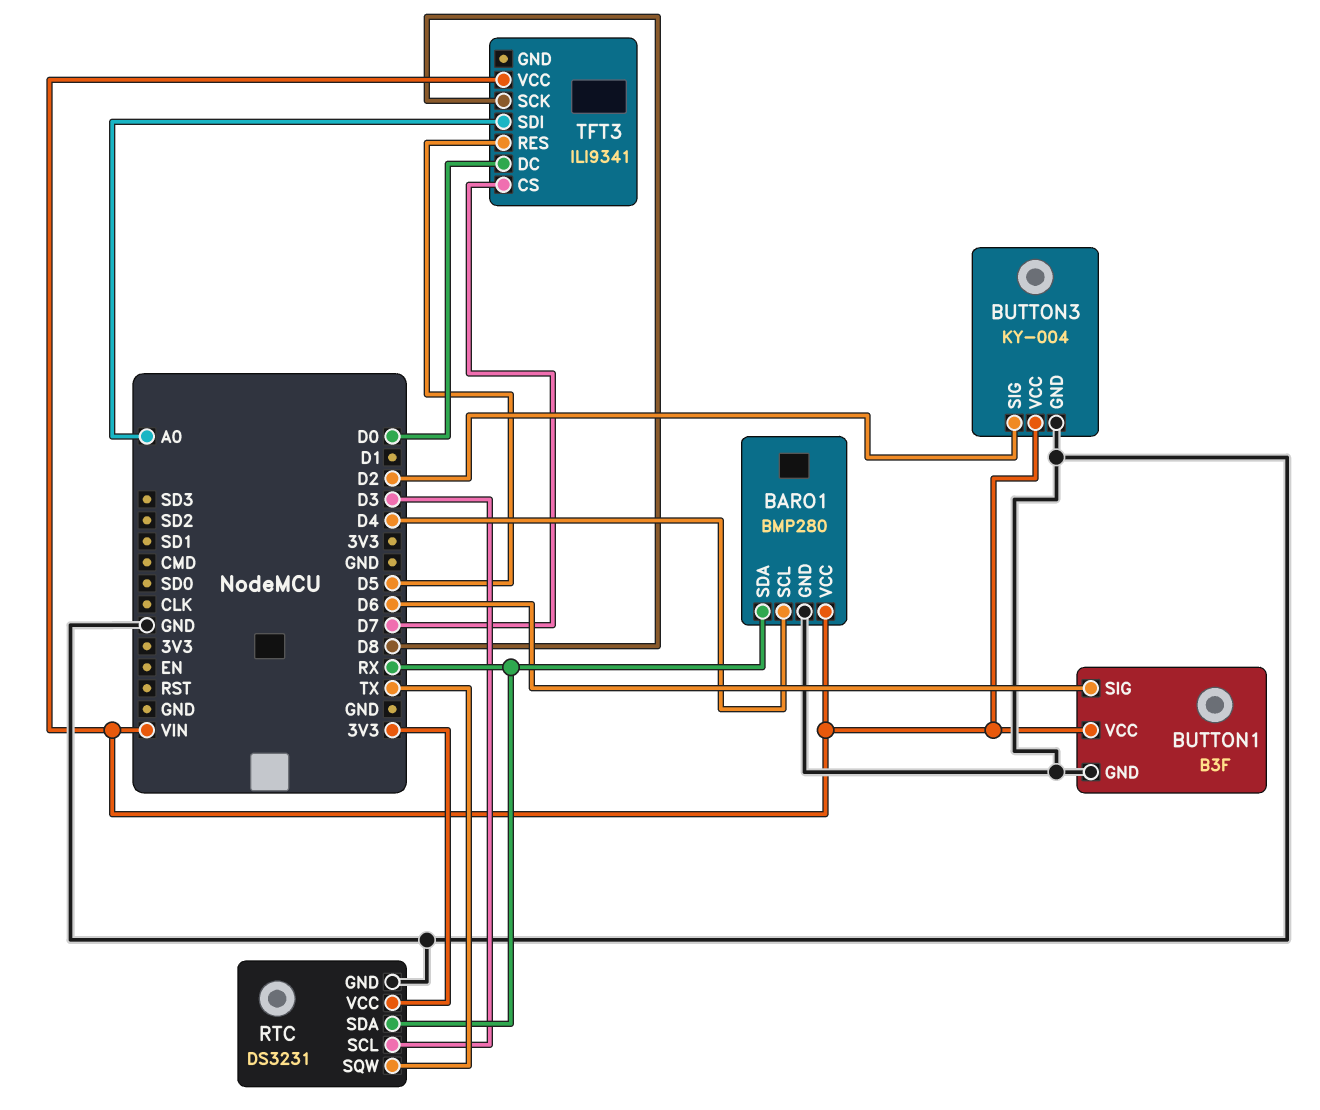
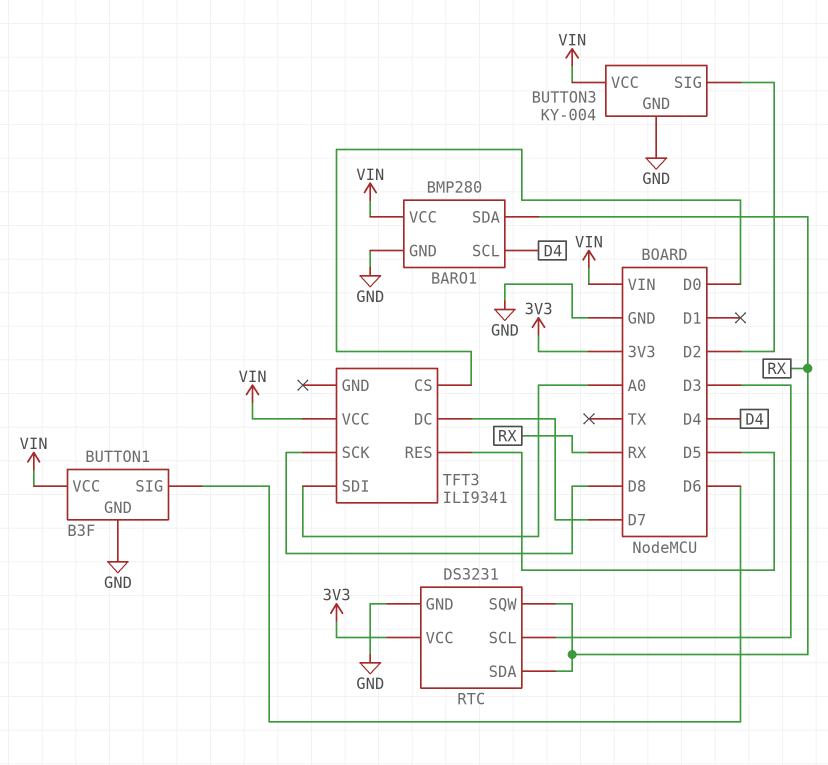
RTC pin SQW: TX -> RX
TFT3 pin CS: D7 -> D0
TFT3 pin DC: D0 -> D7

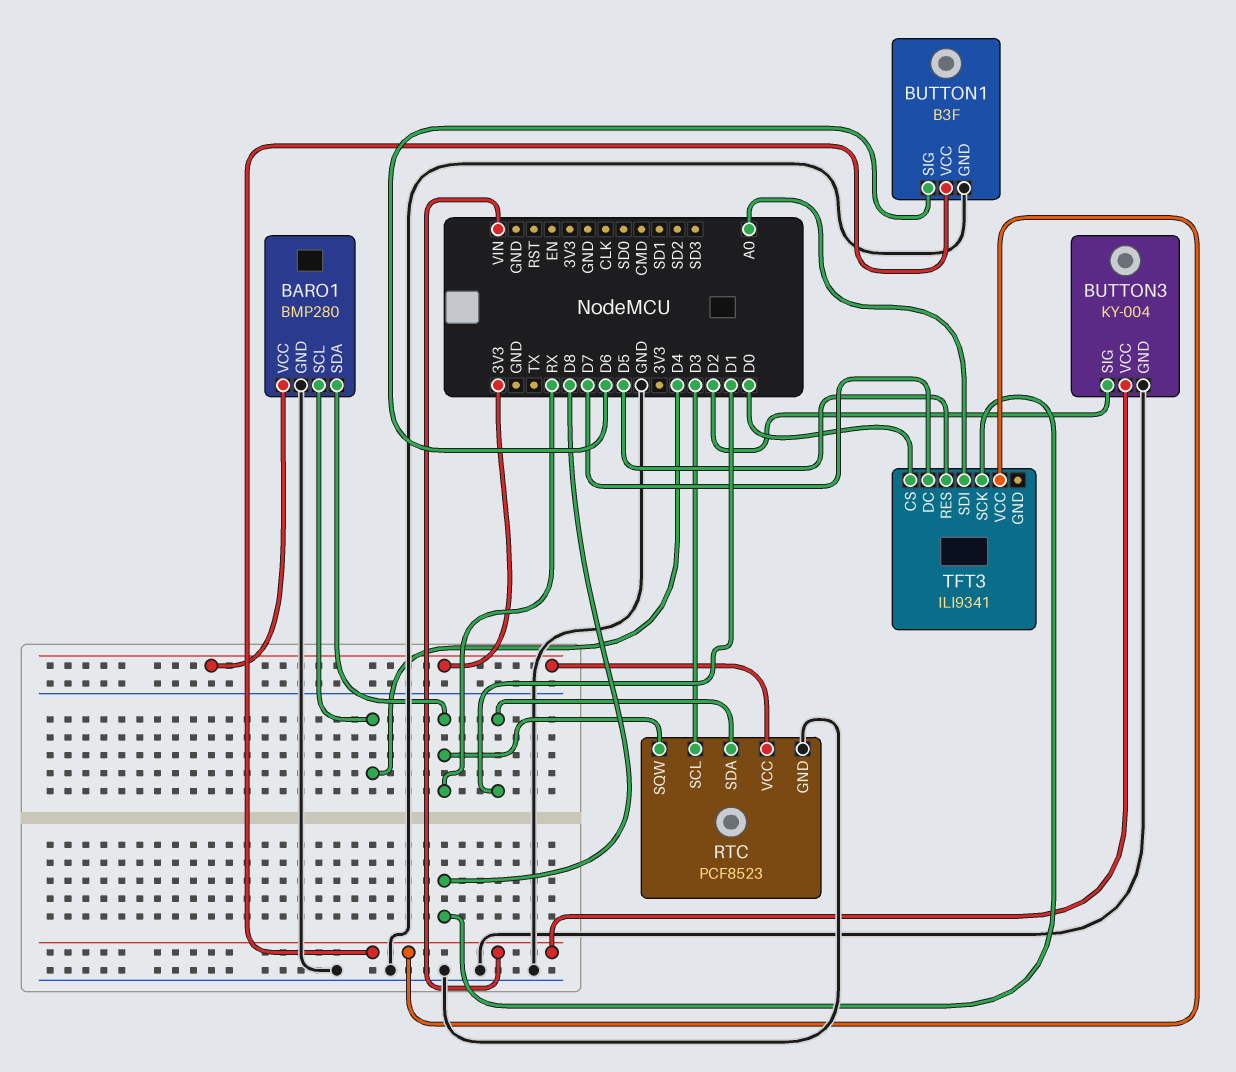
BARO1 pin VCC: VIN -> 3V3
RTC: DS3231 -> PCF8523
RTC pin SDA: RX -> D1

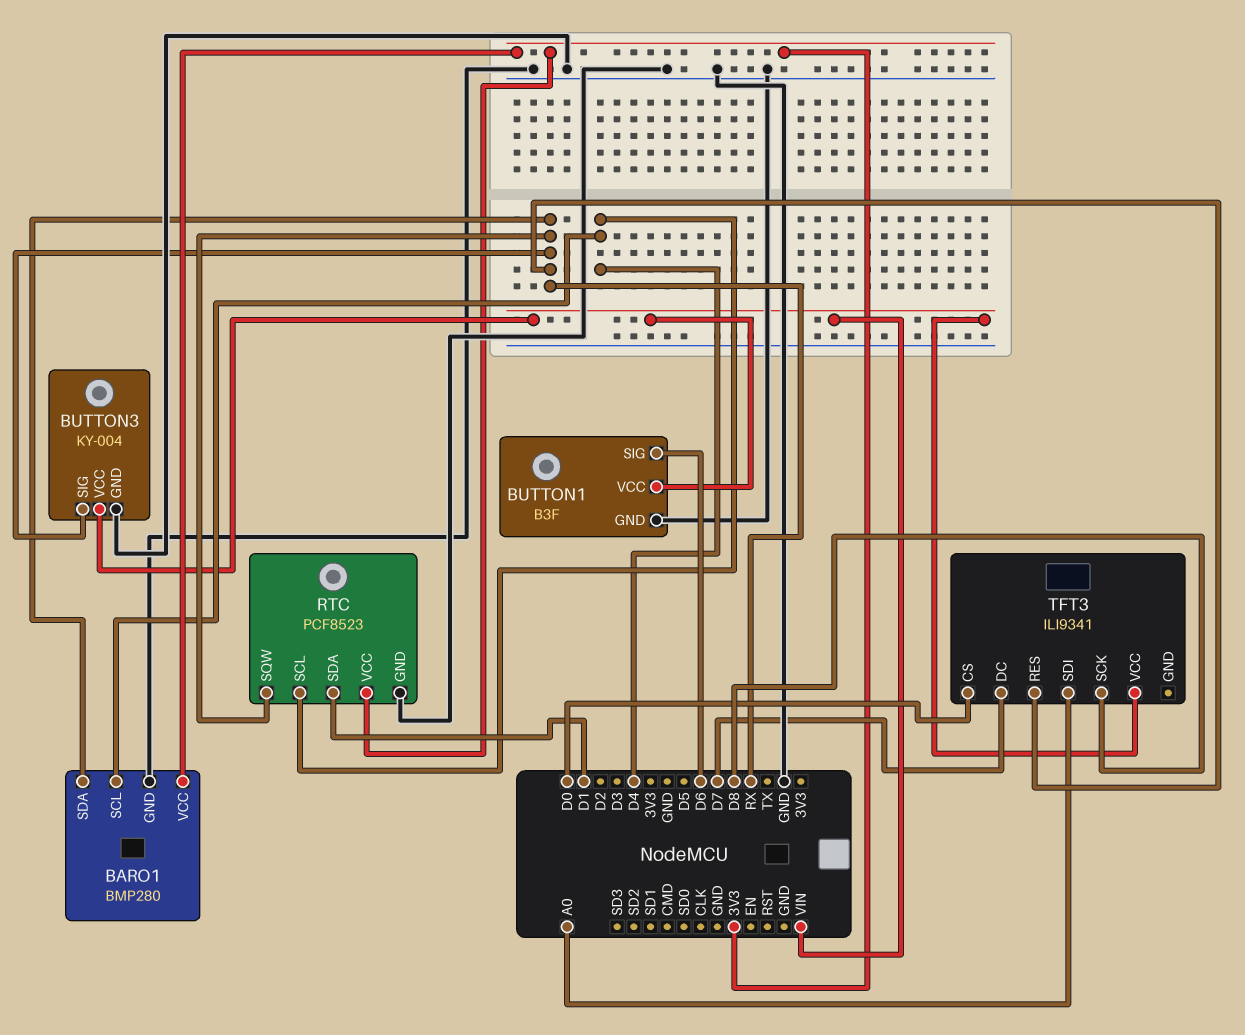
BUTTON3 pin SIG: D2 -> RX
RTC pin SCL: D3 -> D4
TFT3 pin RES: D5 -> RX

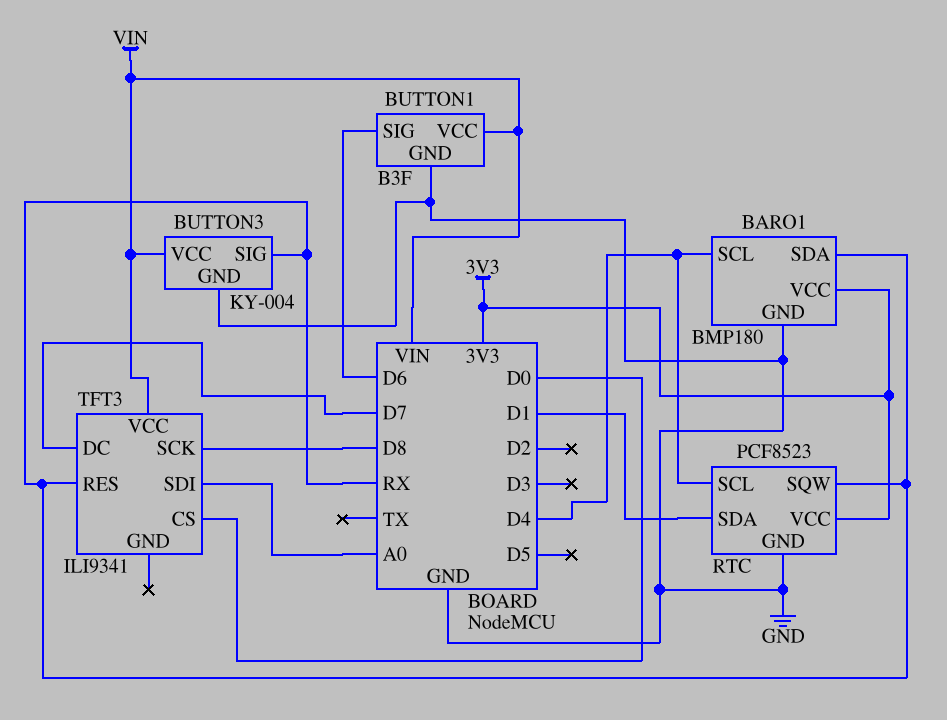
BARO1: BMP280 -> BMP180

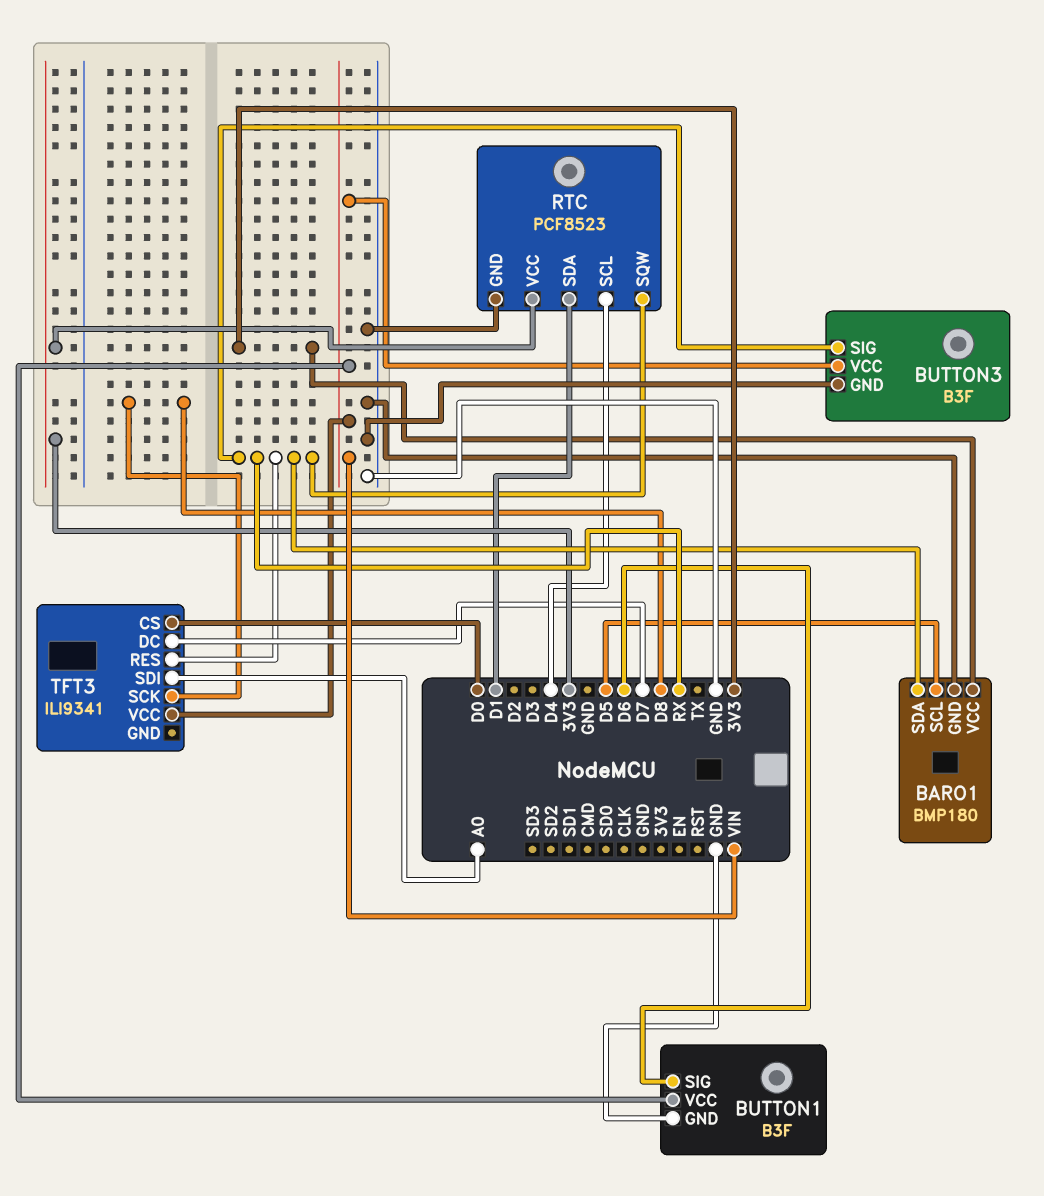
BARO1 pin SCL: D4 -> D5
BUTTON3: KY-004 -> B3F

